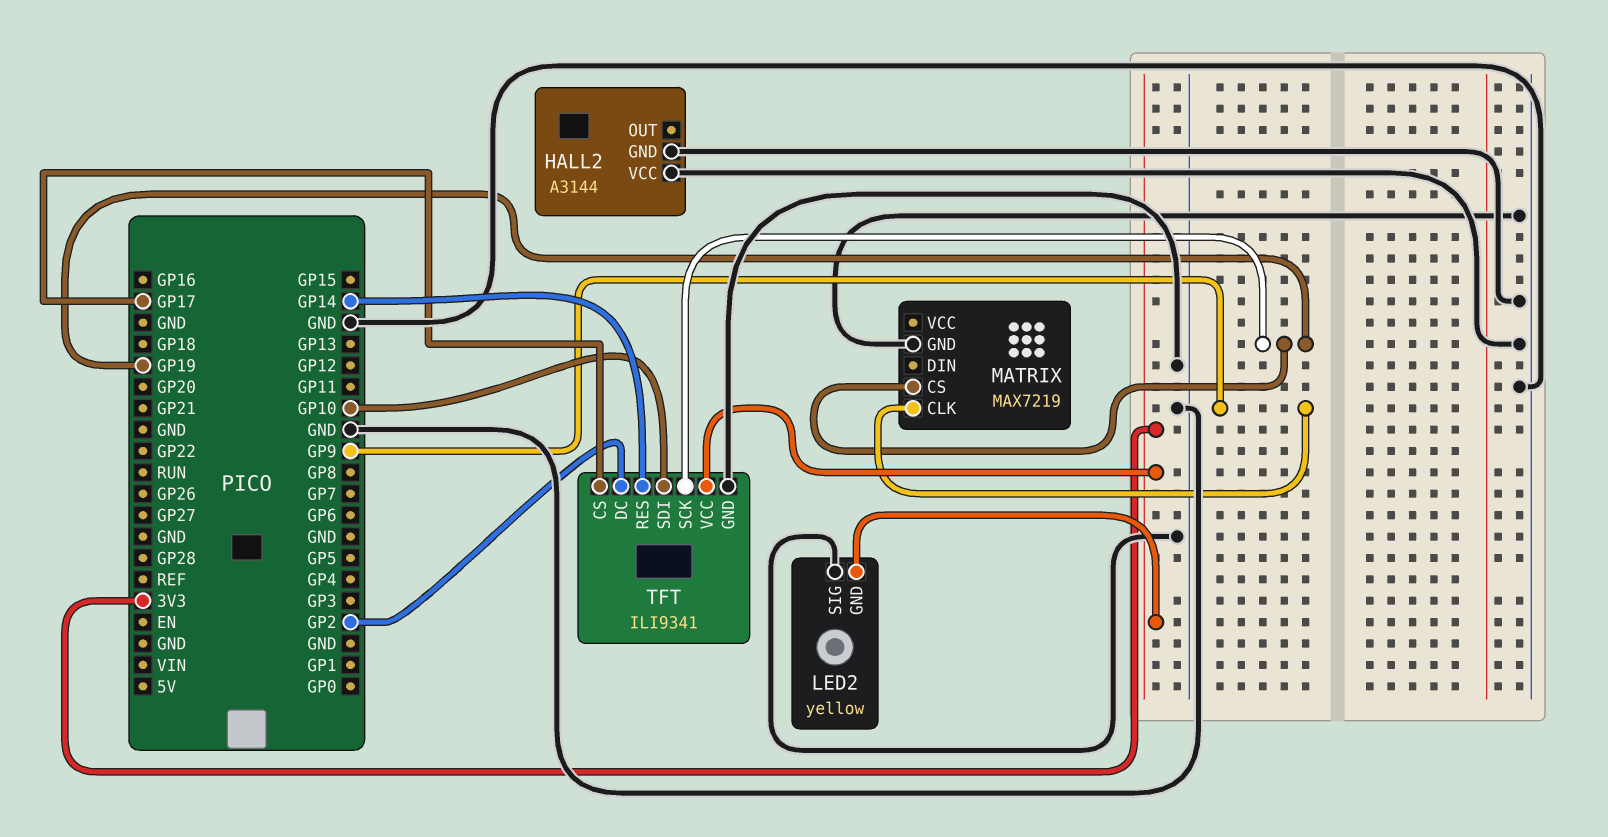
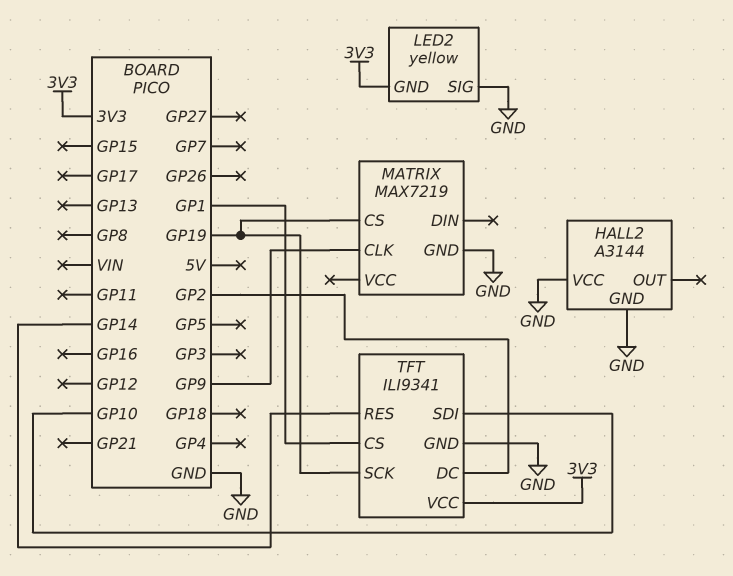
TFT pin CS: GP17 -> GP1

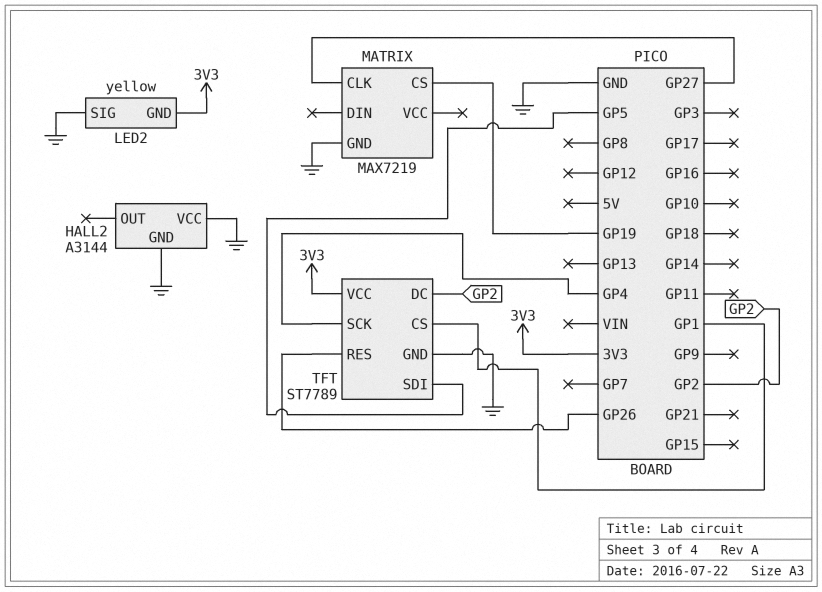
MATRIX pin CLK: GP9 -> GP27
TFT: ILI9341 -> ST7789
TFT pin RES: GP14 -> GP26
TFT pin SCK: GP19 -> GP4
TFT pin SDI: GP10 -> GP5

